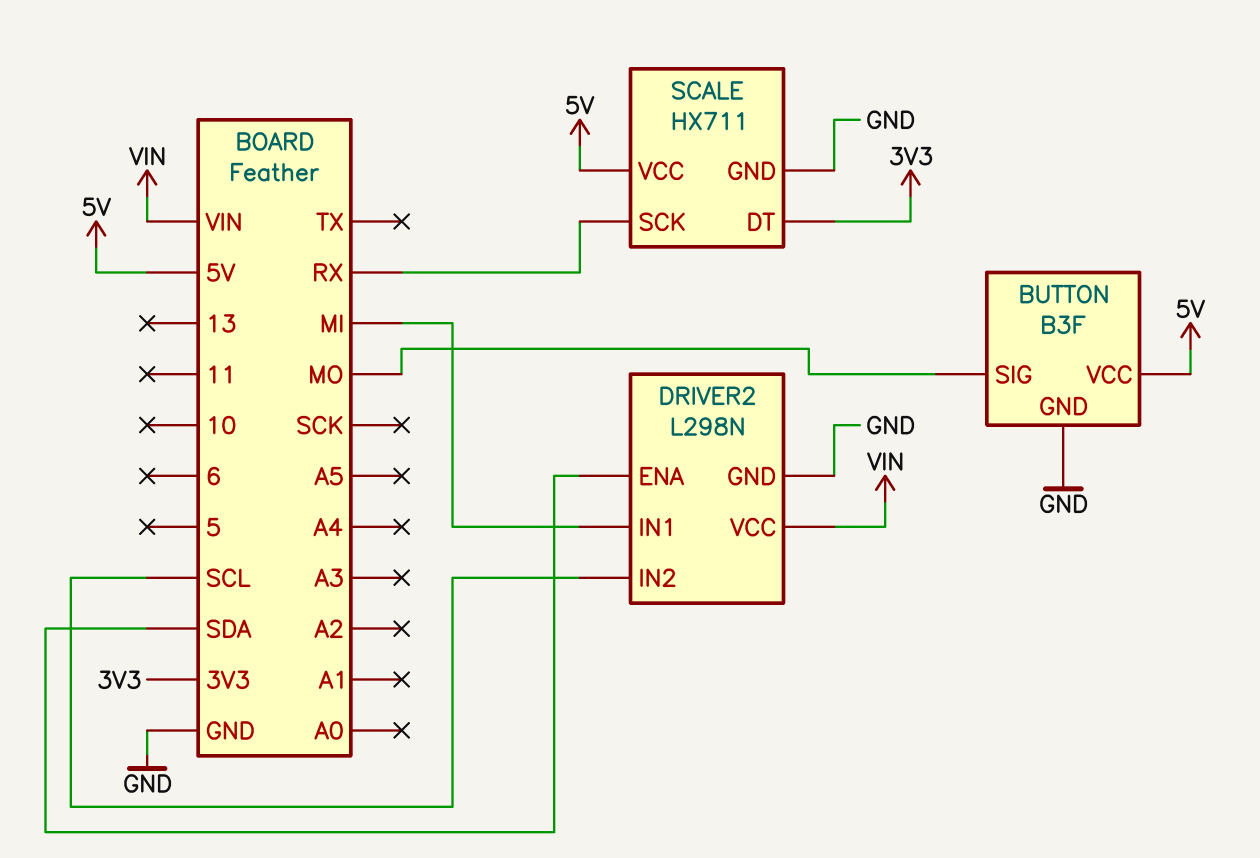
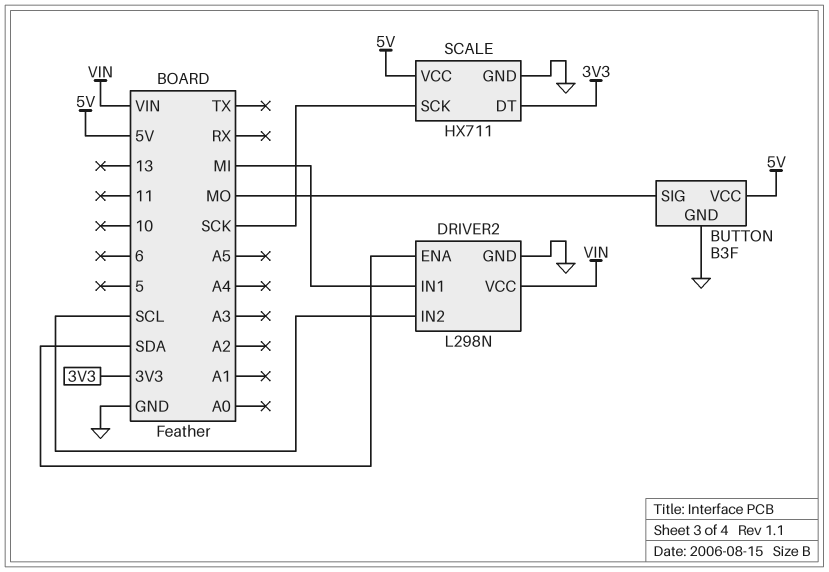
SCALE pin SCK: RX -> SCK

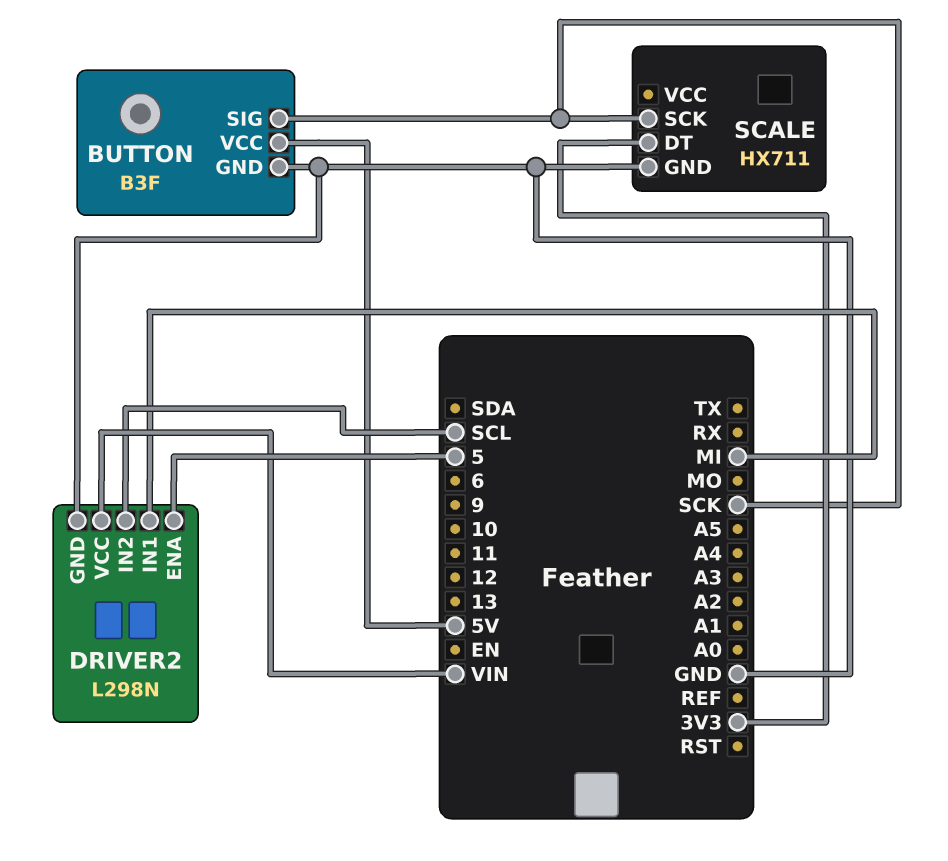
BUTTON pin SIG: MO -> SCK
DRIVER2 pin ENA: SDA -> 5
SCALE pin VCC: 5V -> none

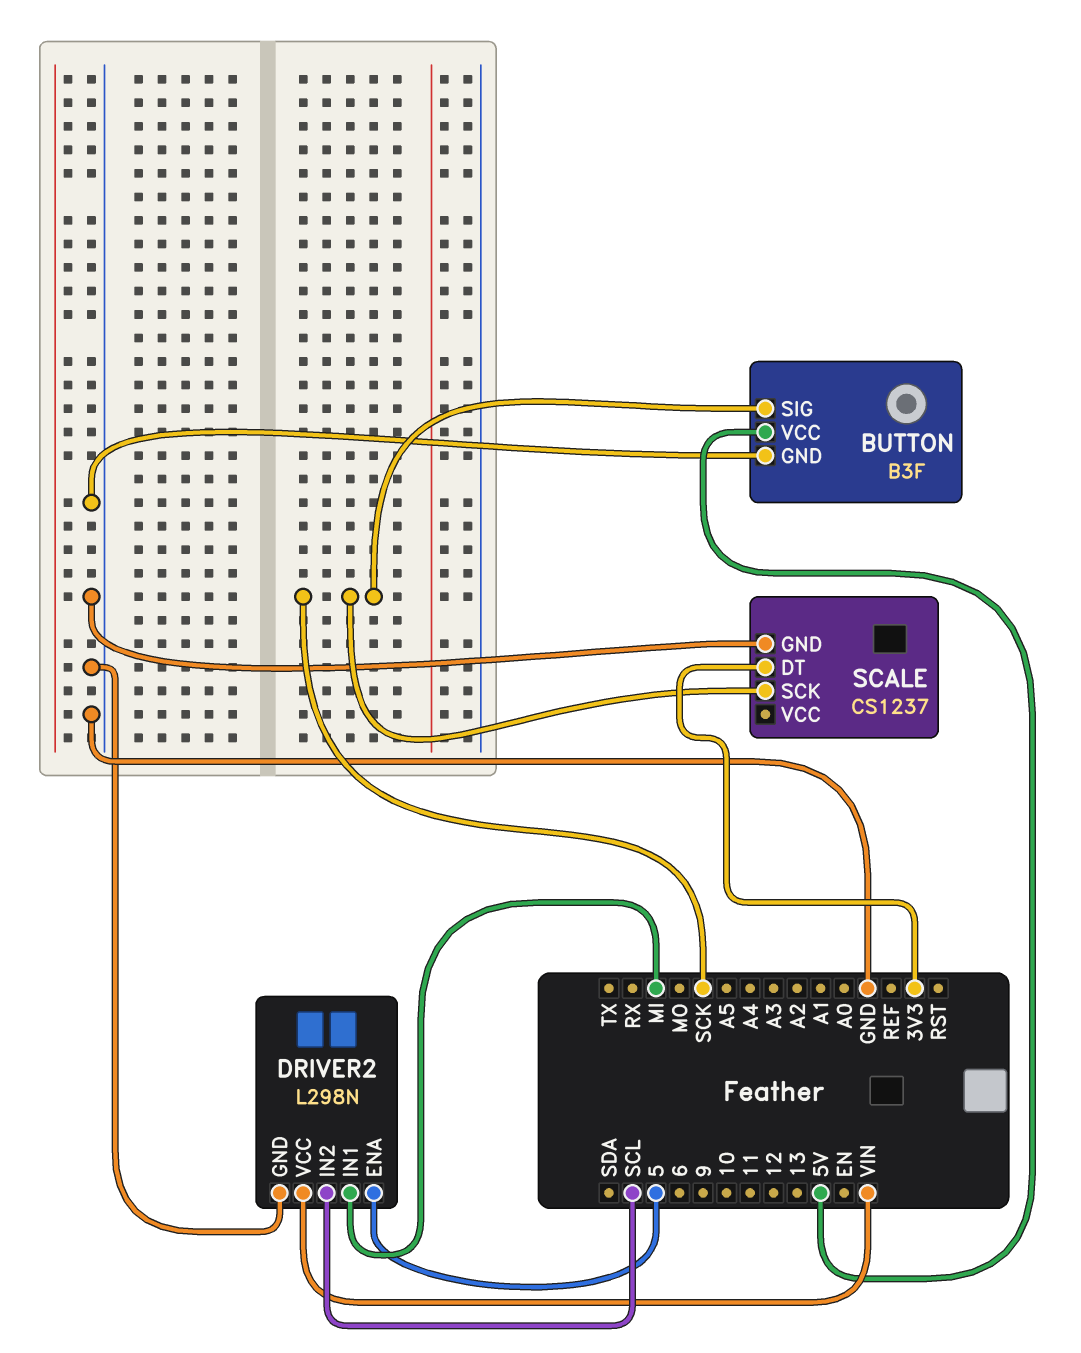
SCALE: HX711 -> CS1237

